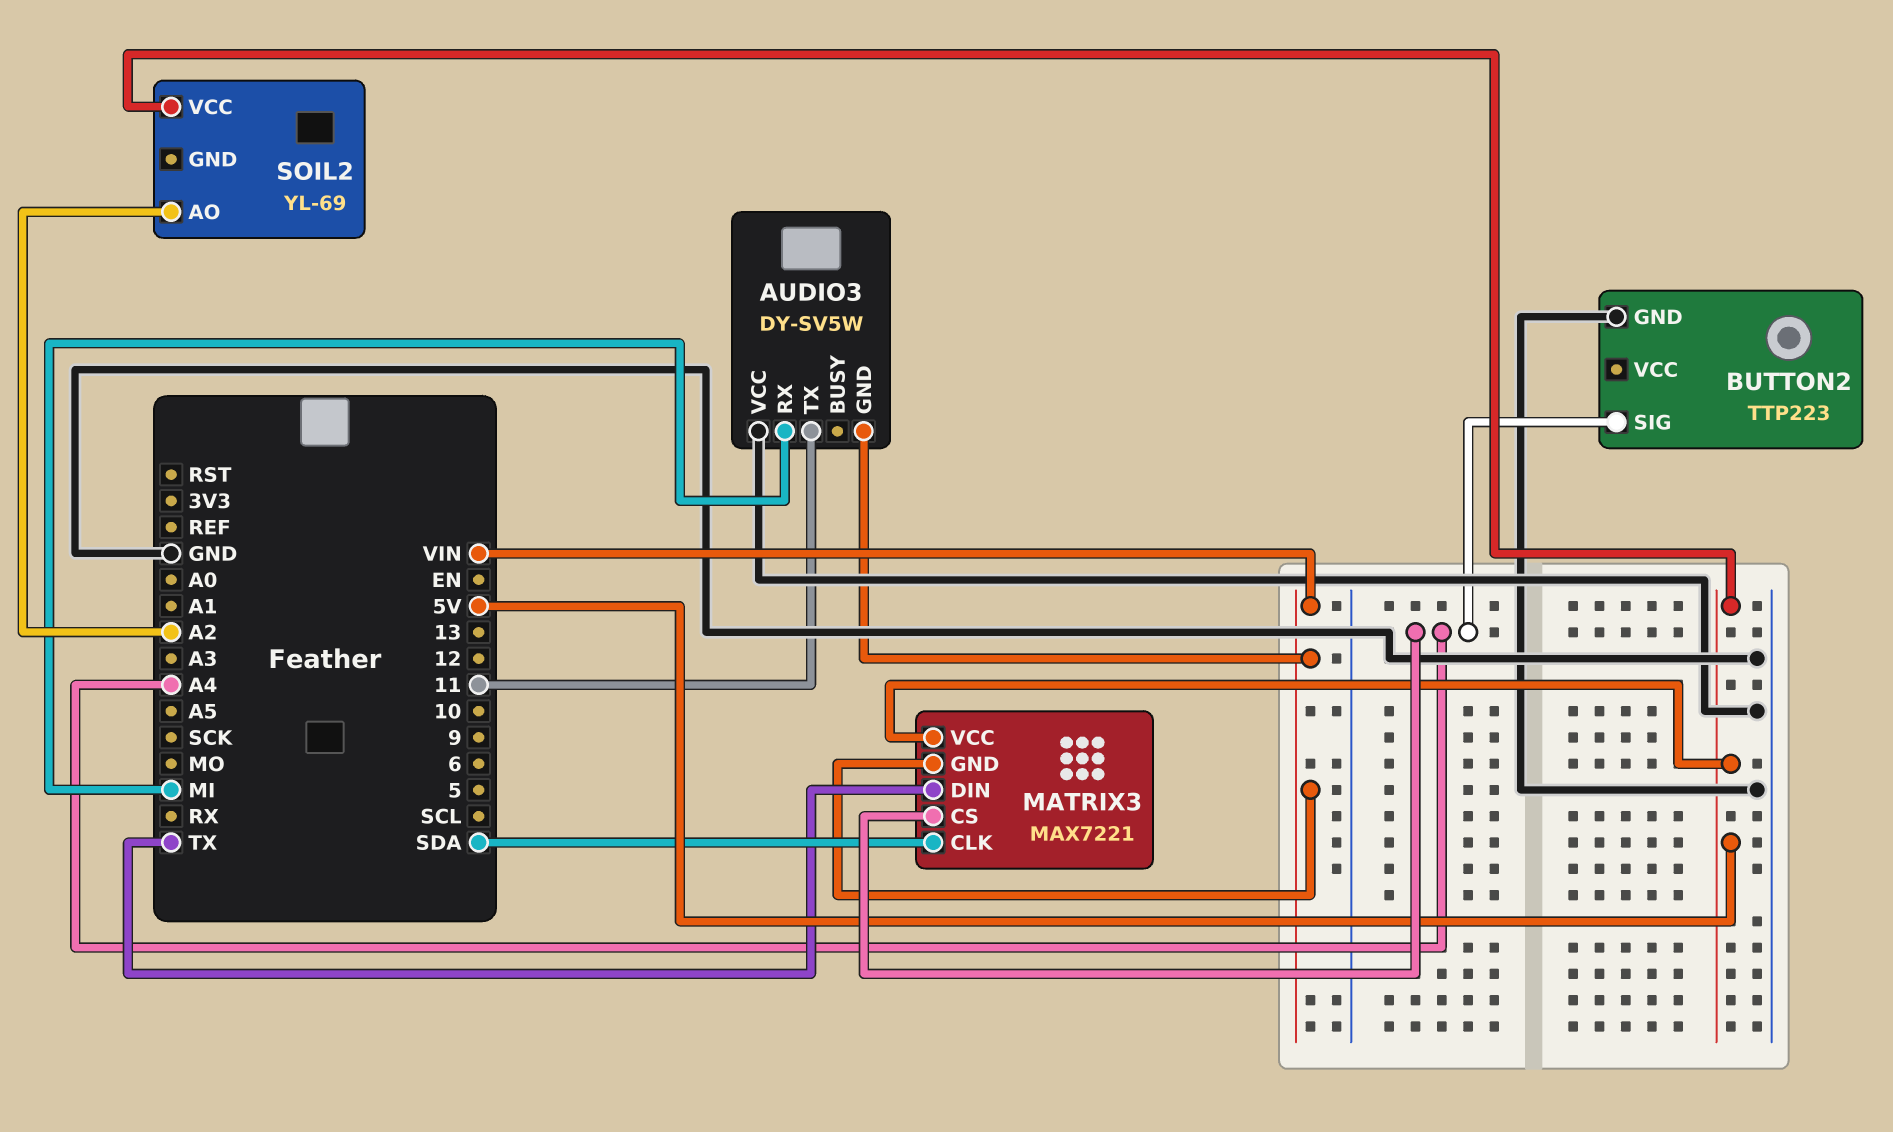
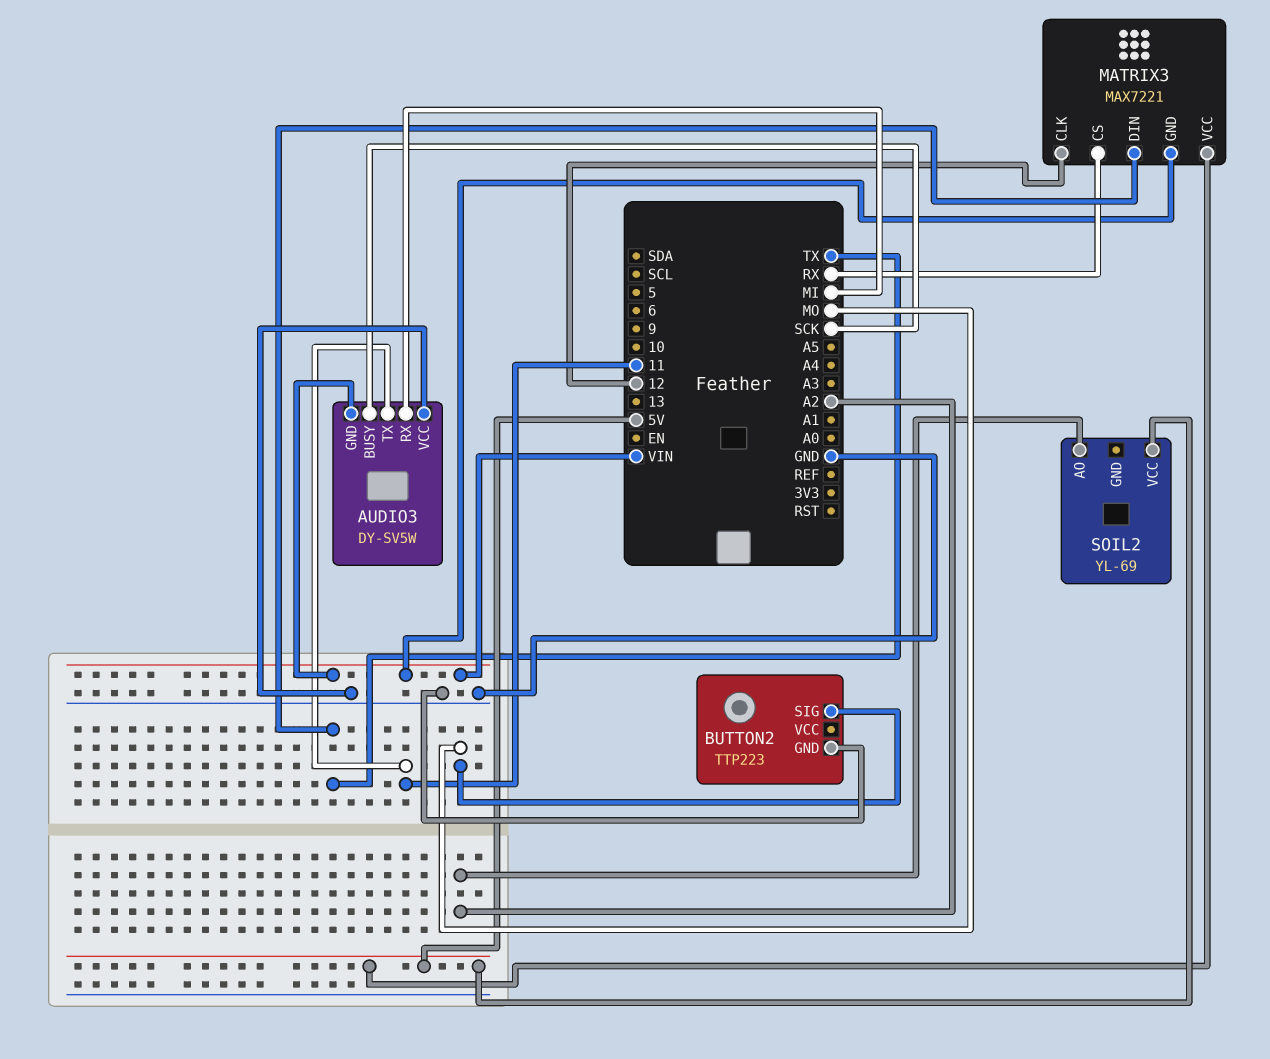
AUDIO3 pin BUSY: none -> SCK
BUTTON2 pin SIG: A4 -> MO
MATRIX3 pin CLK: SDA -> 12
MATRIX3 pin CS: A4 -> RX

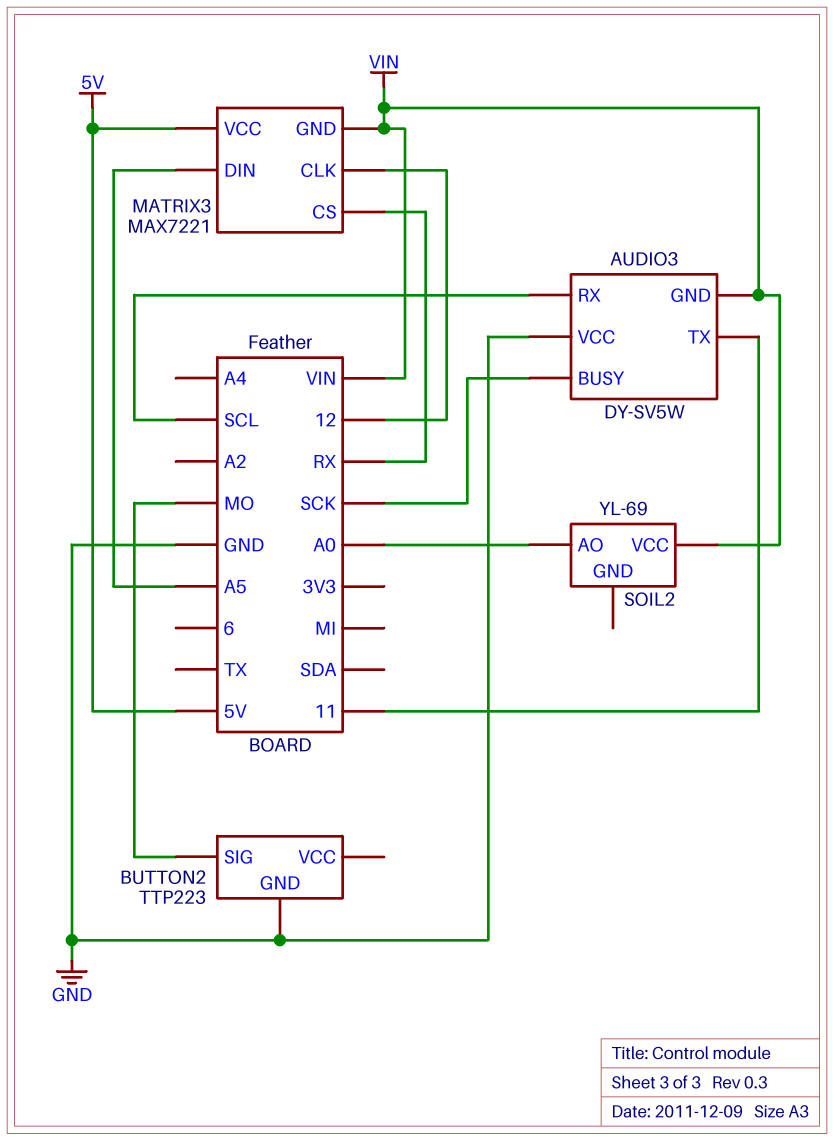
AUDIO3 pin RX: MI -> SCL
MATRIX3 pin DIN: TX -> A5
SOIL2 pin AO: A2 -> A0
SOIL2 pin VCC: 5V -> VIN

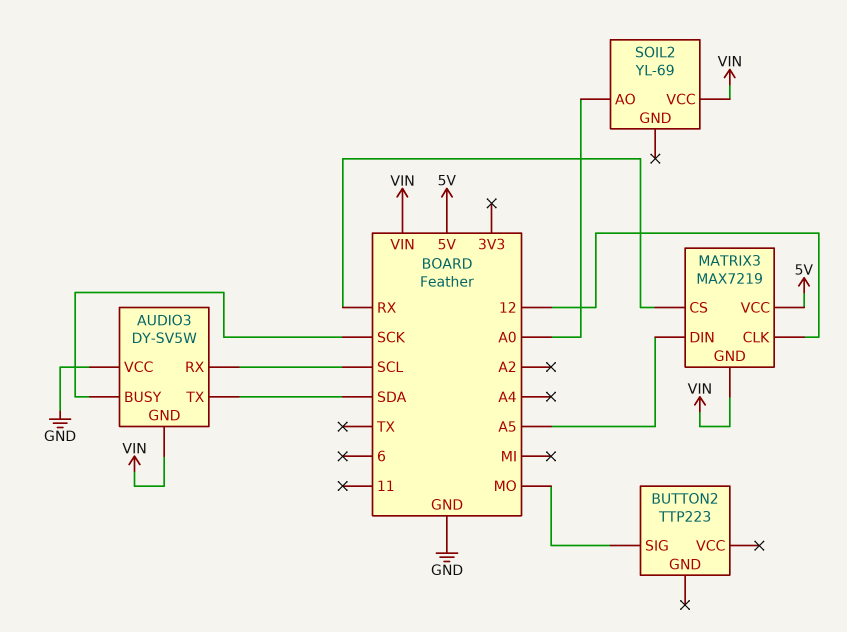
AUDIO3 pin TX: 11 -> SDA
BUTTON2 pin GND: GND -> none
MATRIX3: MAX7221 -> MAX7219

